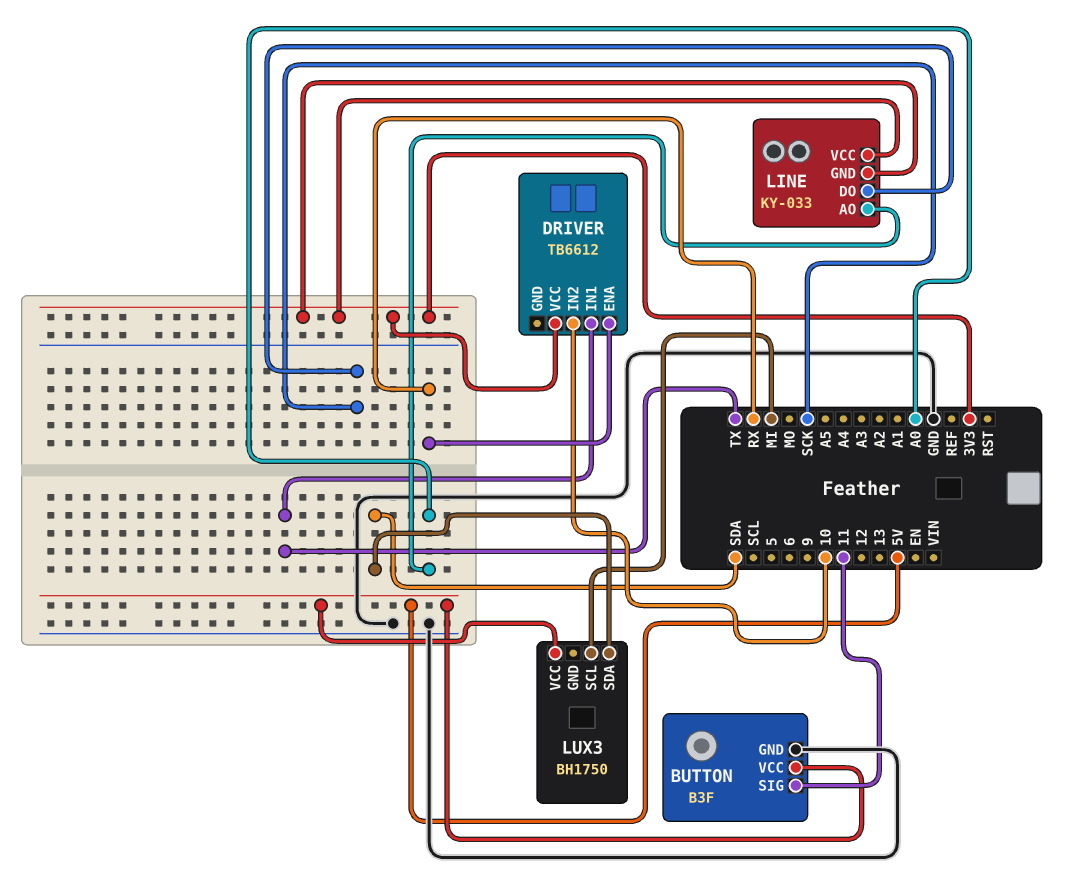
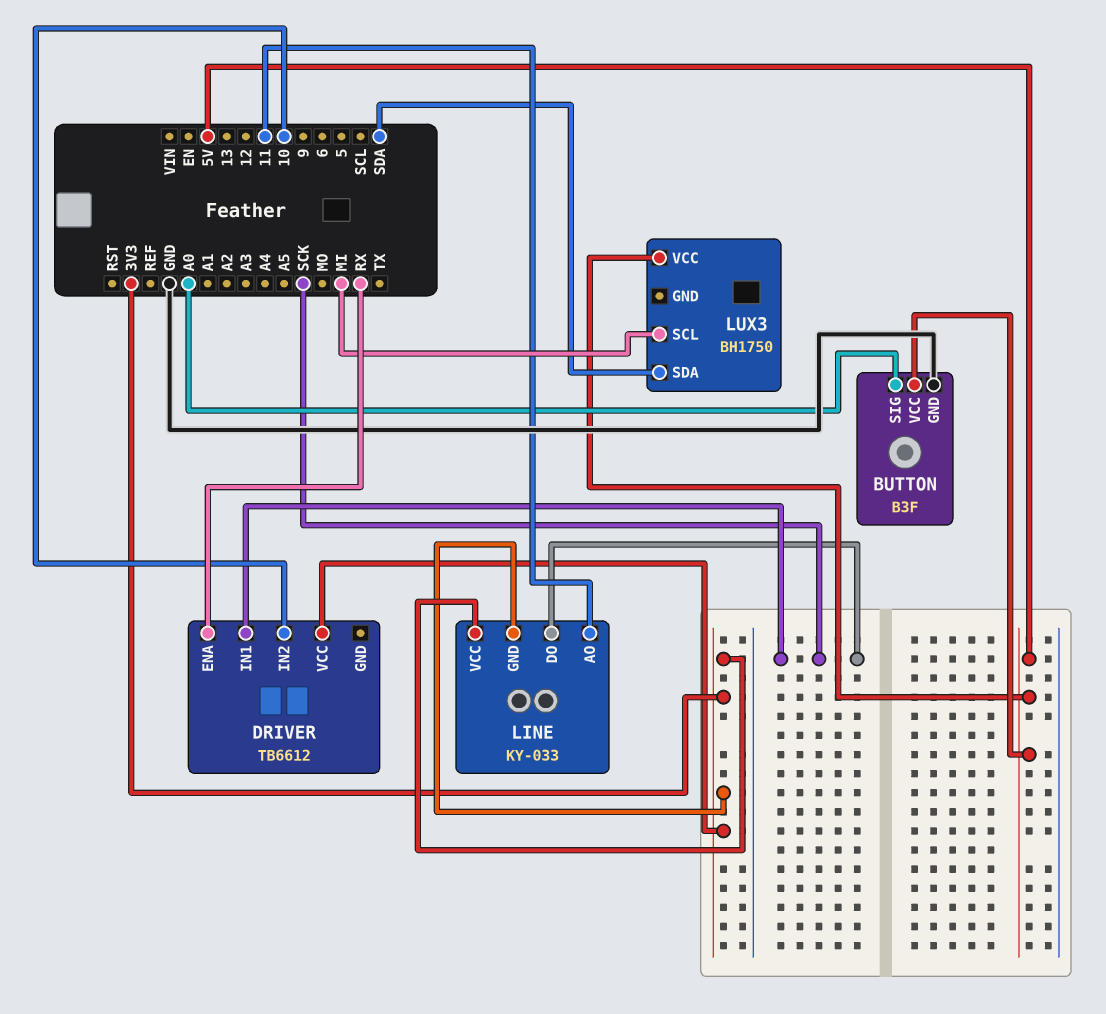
BUTTON pin SIG: 11 -> A0
DRIVER pin IN1: TX -> SCK
LINE pin AO: A0 -> 11

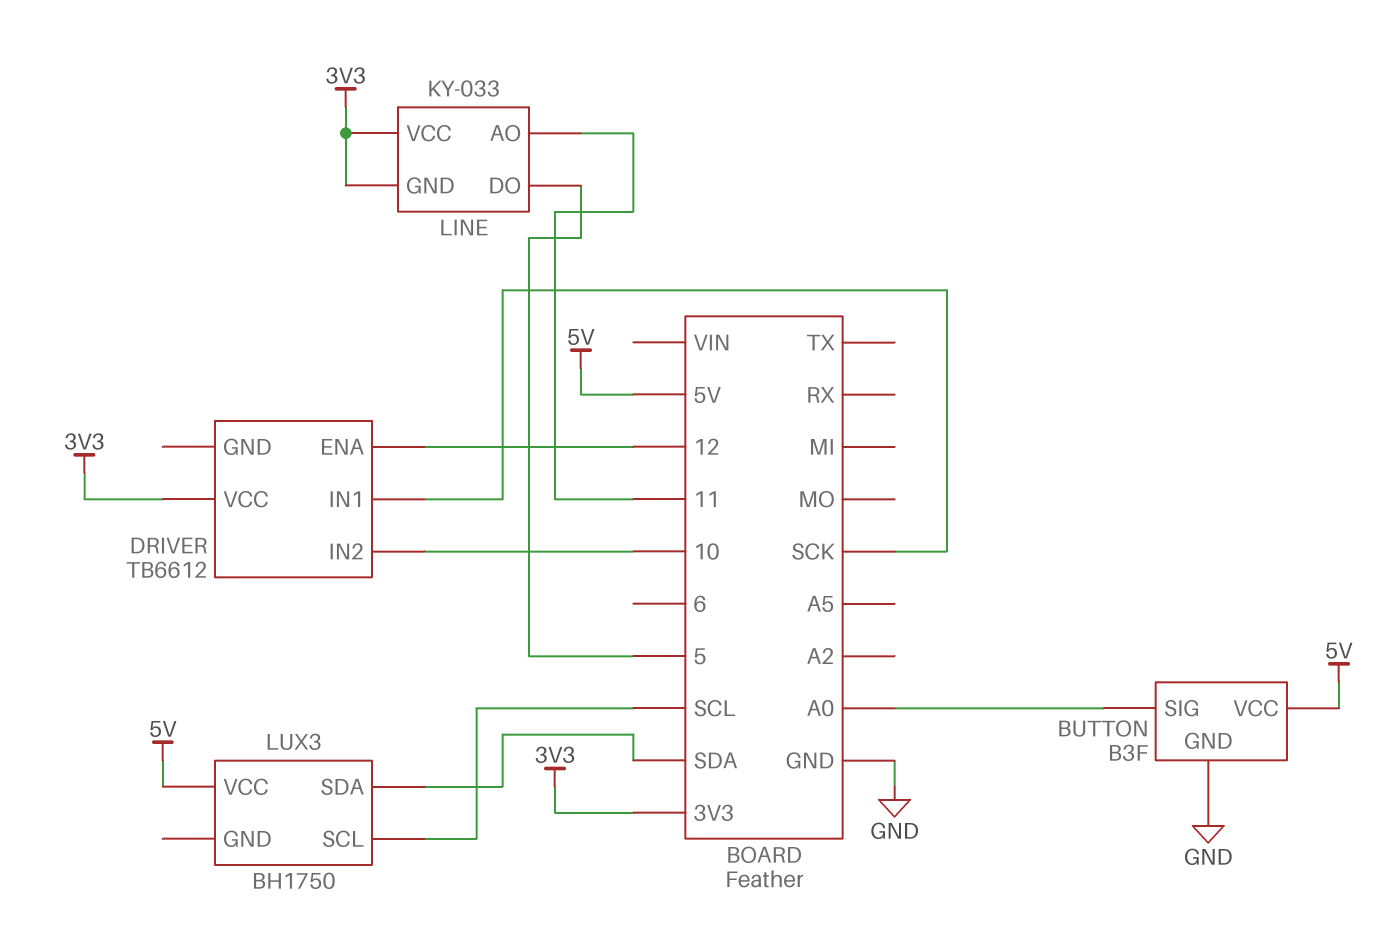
DRIVER pin ENA: RX -> 12
LINE pin DO: SCK -> 5
LUX3 pin SCL: MI -> SCL

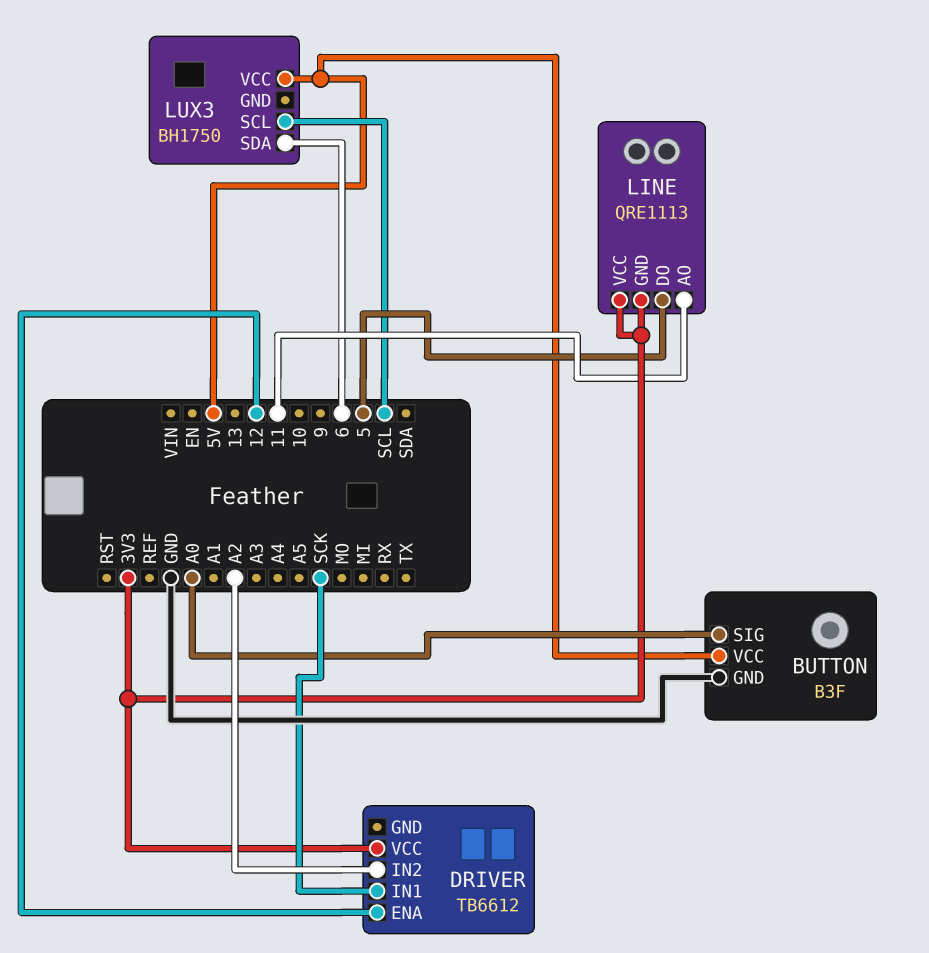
DRIVER pin IN2: 10 -> A2
LINE: KY-033 -> QRE1113
LUX3 pin SDA: SDA -> 6

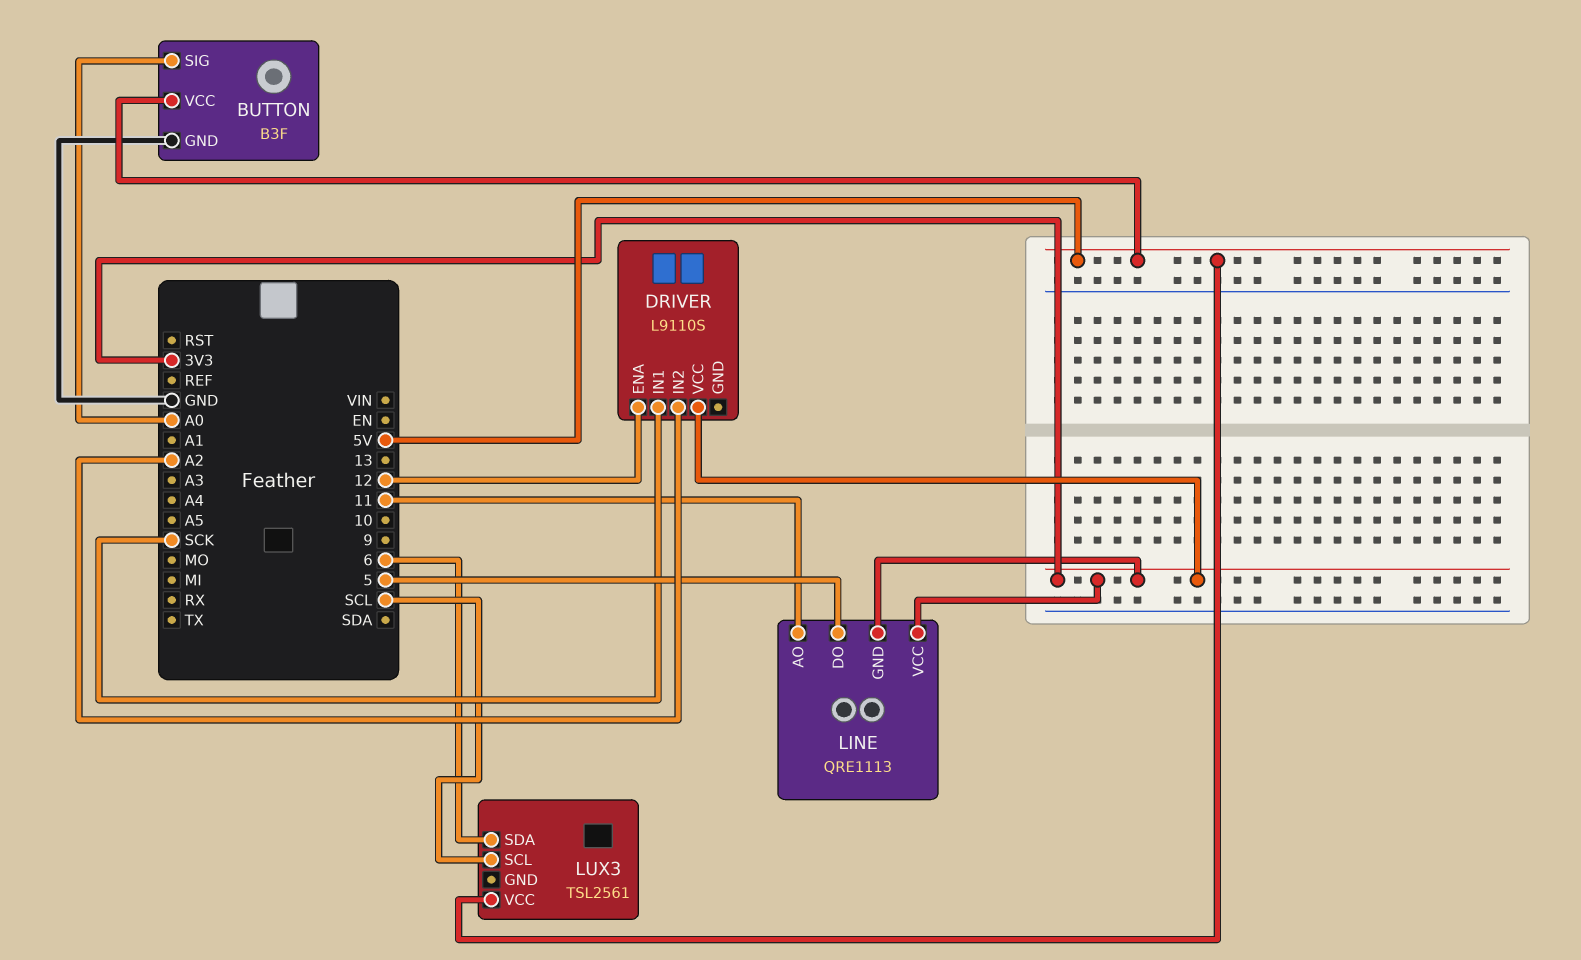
DRIVER: TB6612 -> L9110S
LUX3: BH1750 -> TSL2561

